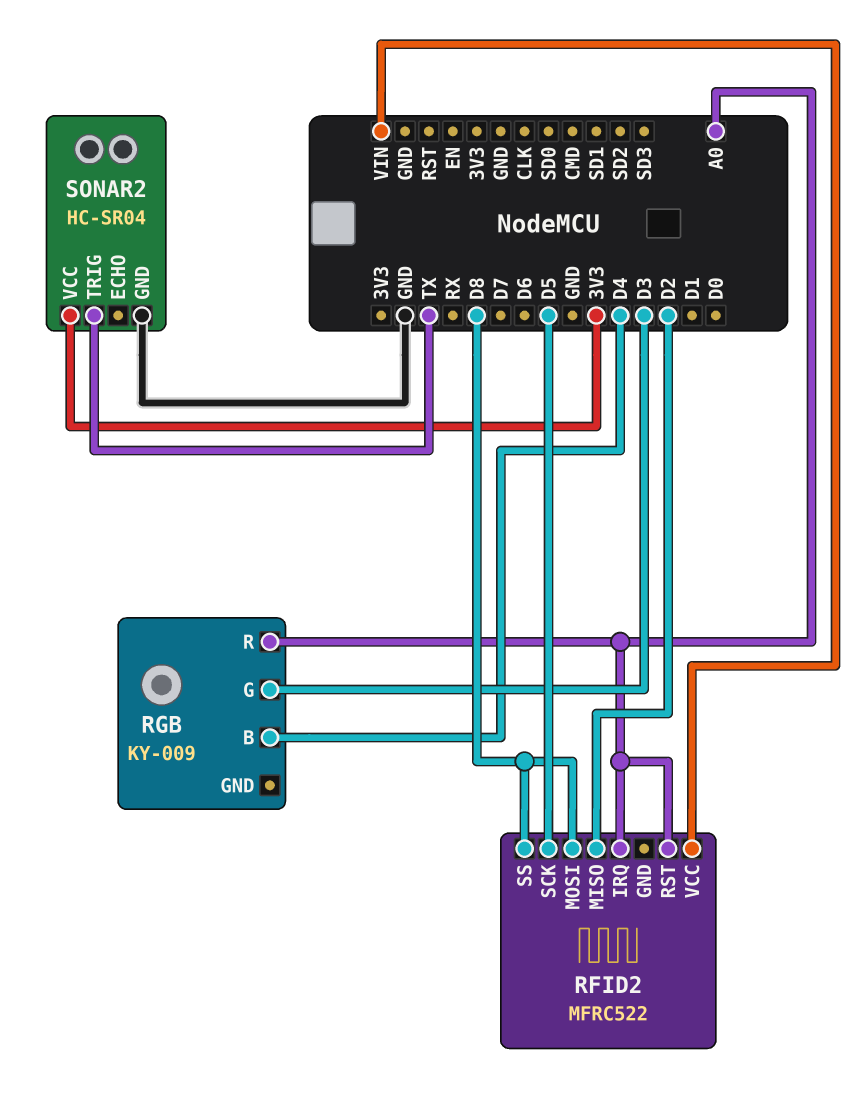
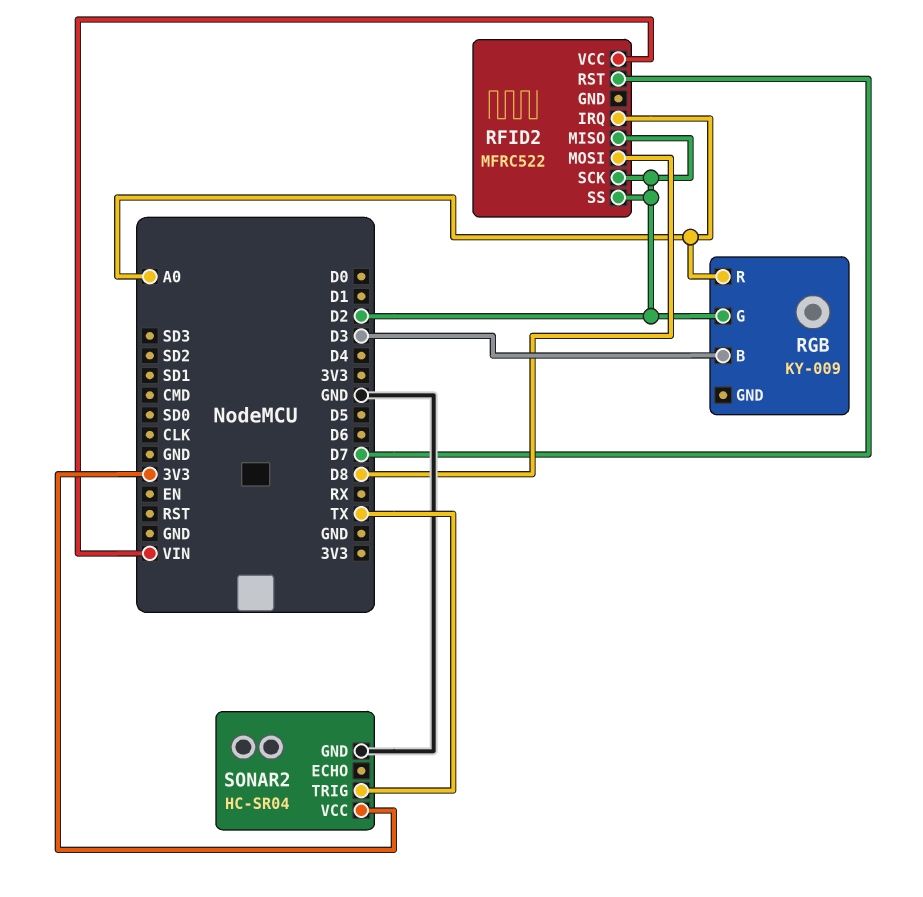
RFID2 pin RST: A0 -> D7
RFID2 pin SCK: D5 -> D2
RFID2 pin SS: D8 -> D2
RGB pin B: D4 -> D3
RGB pin G: D3 -> D2

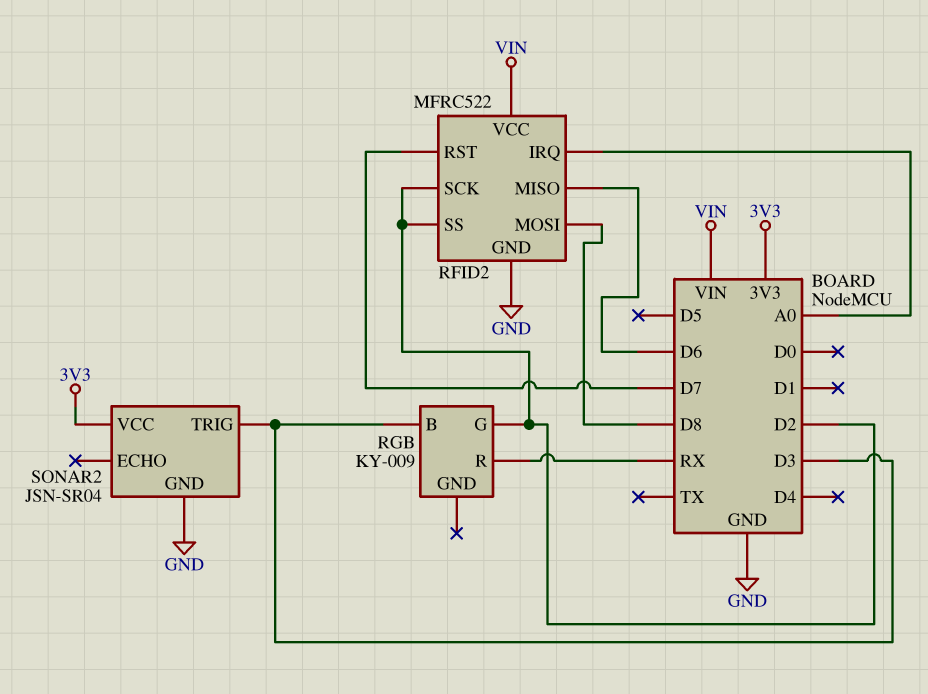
RFID2 pin GND: none -> GND
RFID2 pin MISO: D2 -> D6
RGB pin R: A0 -> RX
SONAR2: HC-SR04 -> JSN-SR04
SONAR2 pin TRIG: TX -> D3

